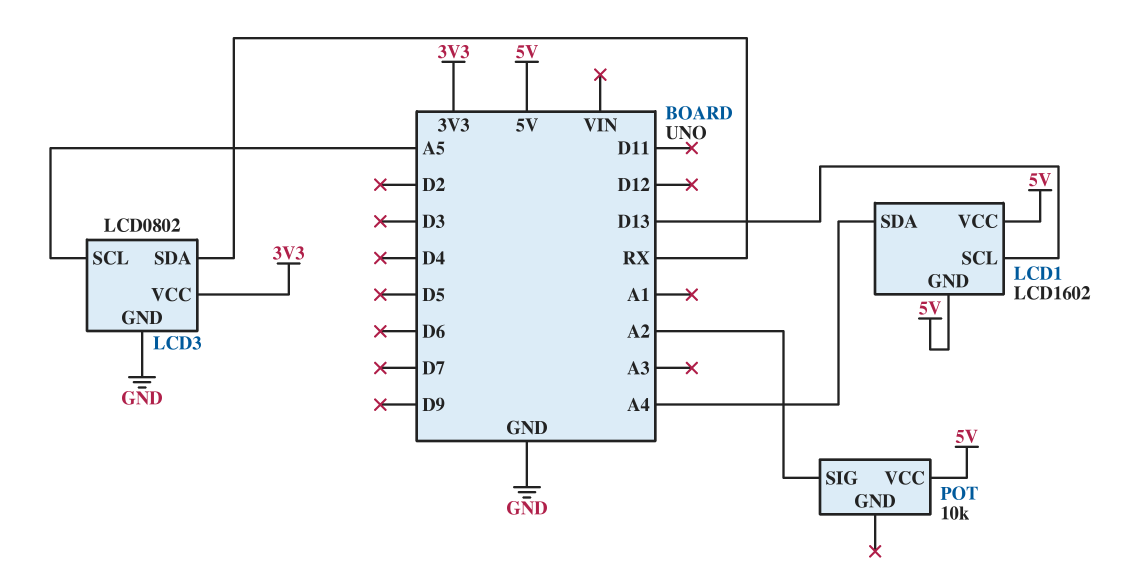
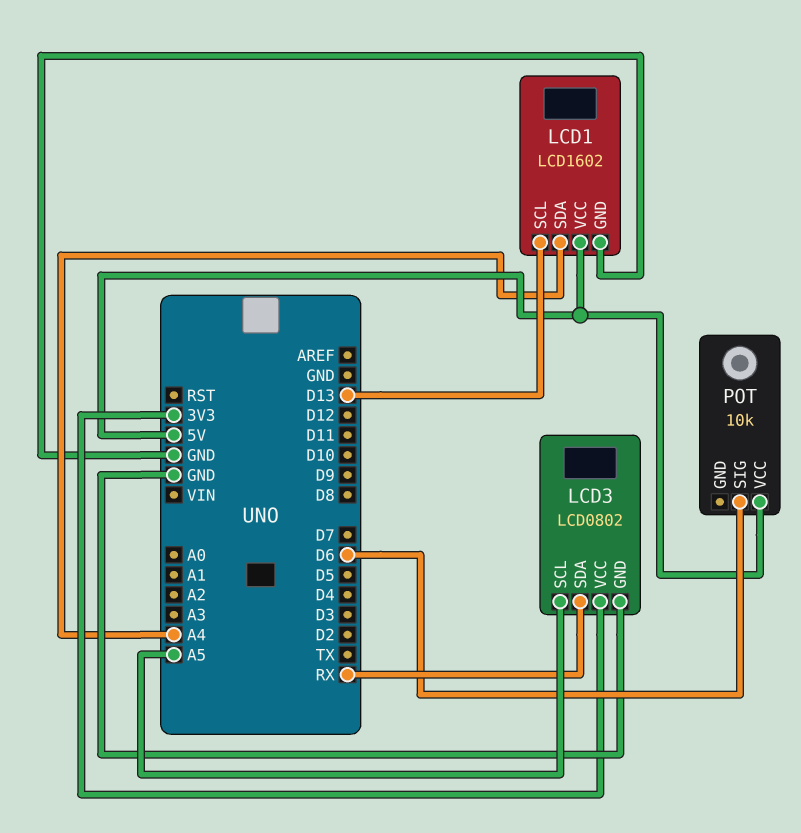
LCD1 pin GND: 5V -> GND
POT pin SIG: A2 -> D6

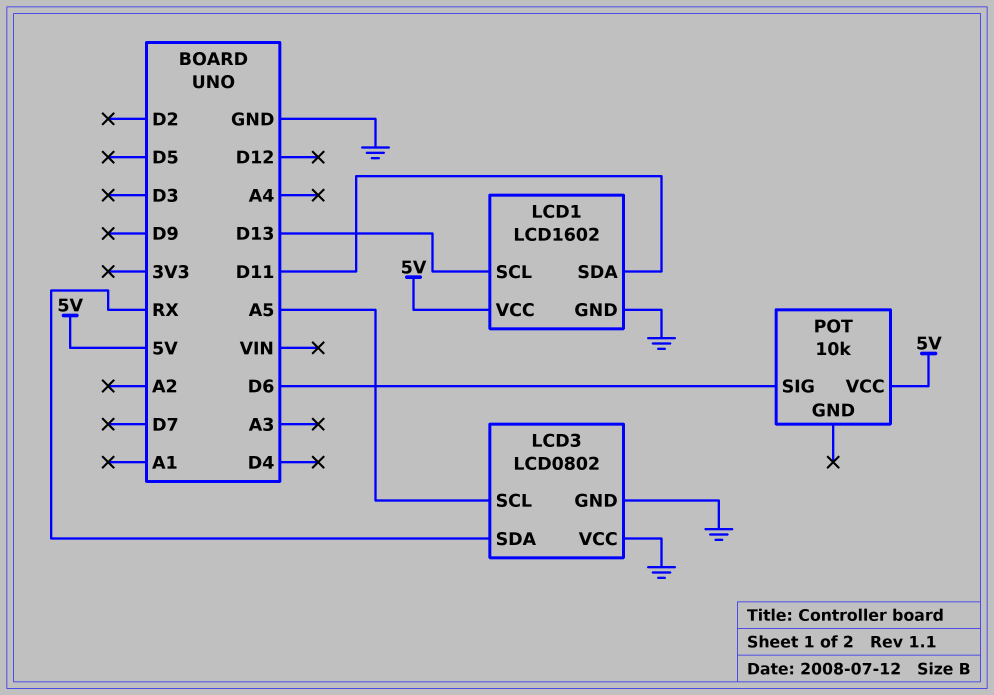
LCD1 pin SDA: A4 -> D11
LCD3 pin VCC: 3V3 -> GND

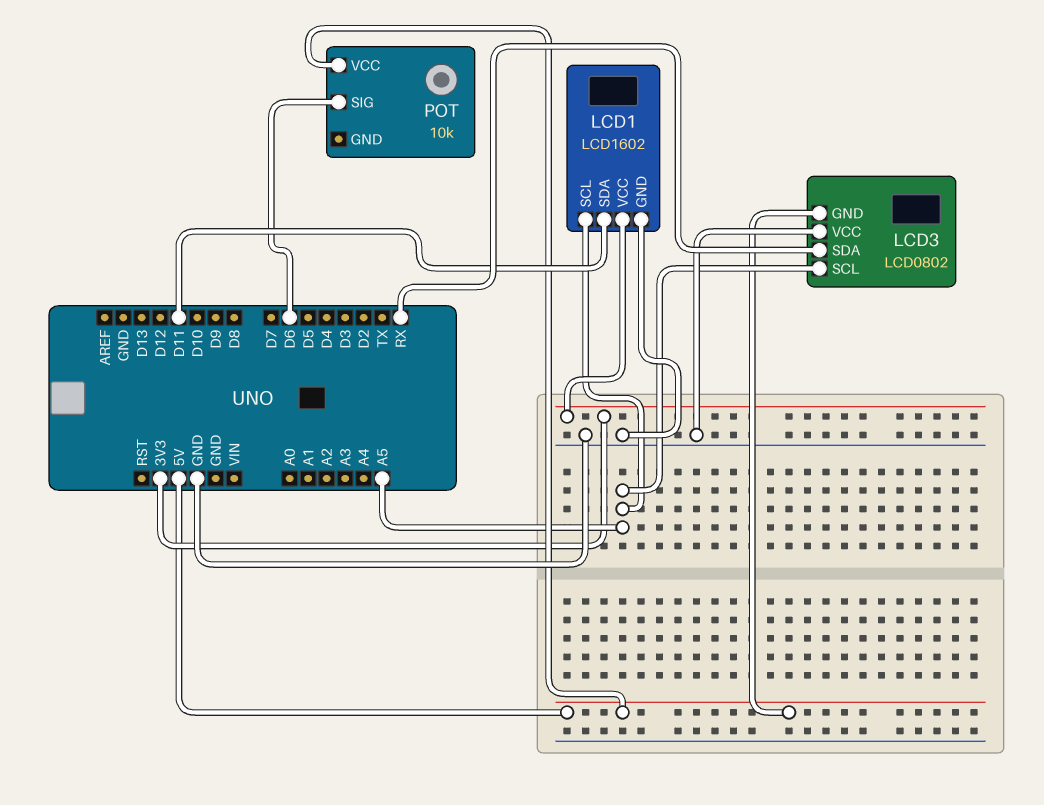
LCD1 pin SCL: D13 -> A5
LCD1 pin VCC: 5V -> 3V3
LCD3 pin GND: GND -> 5V

